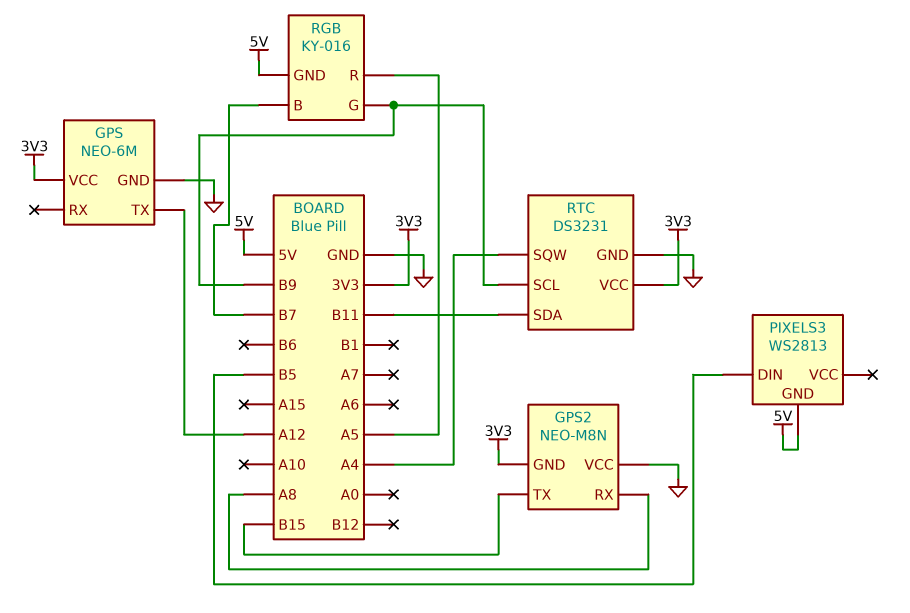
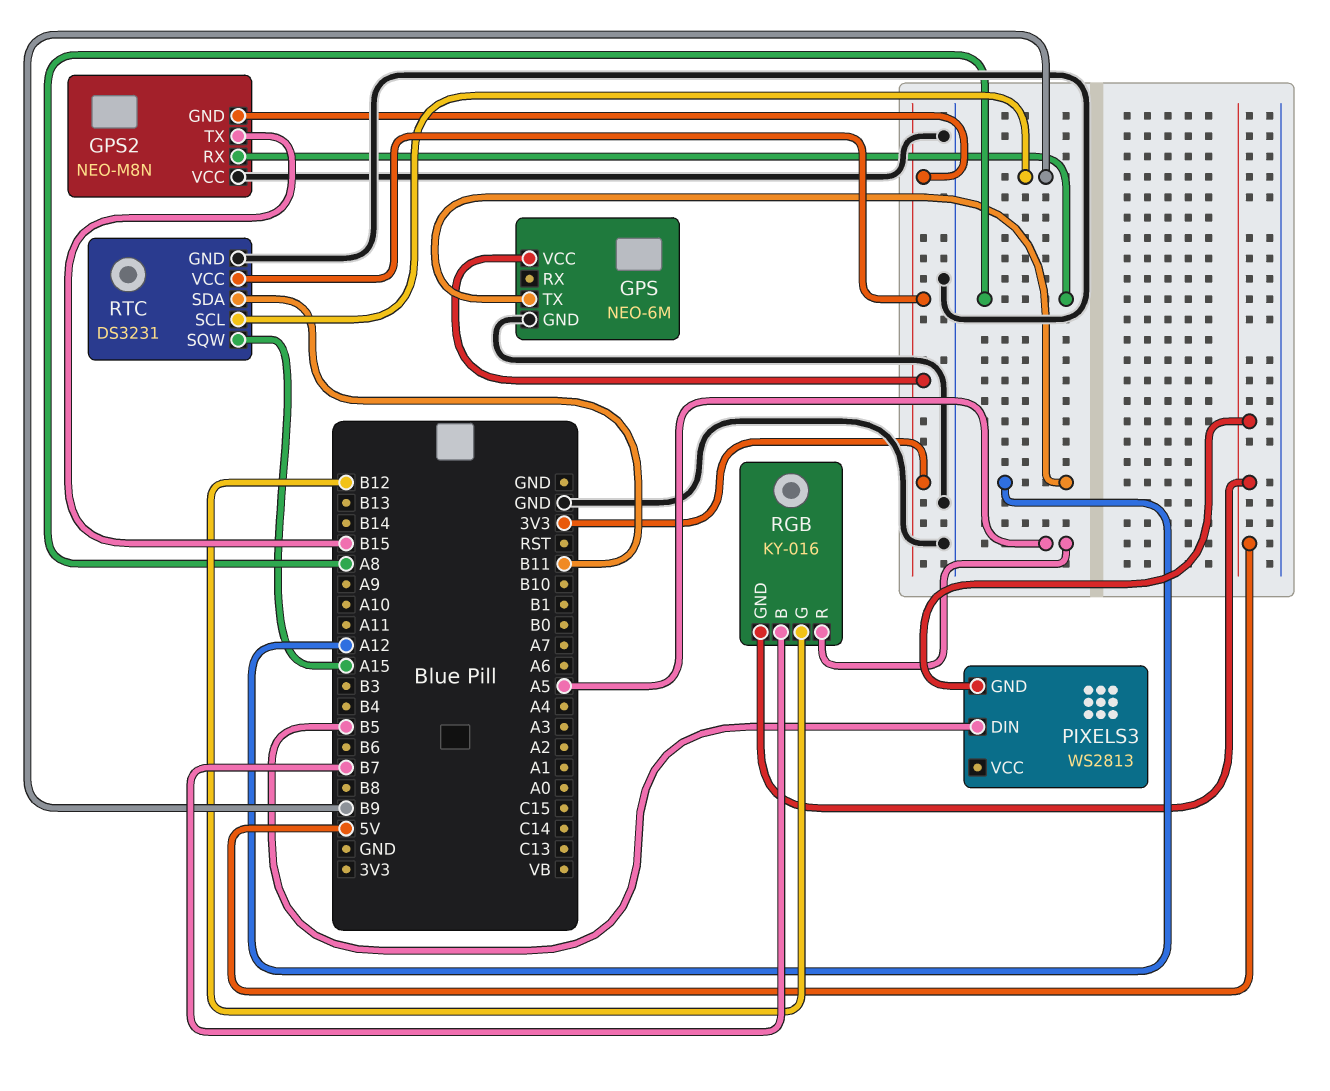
RGB pin G: B9 -> B12
RTC pin SQW: A4 -> A15

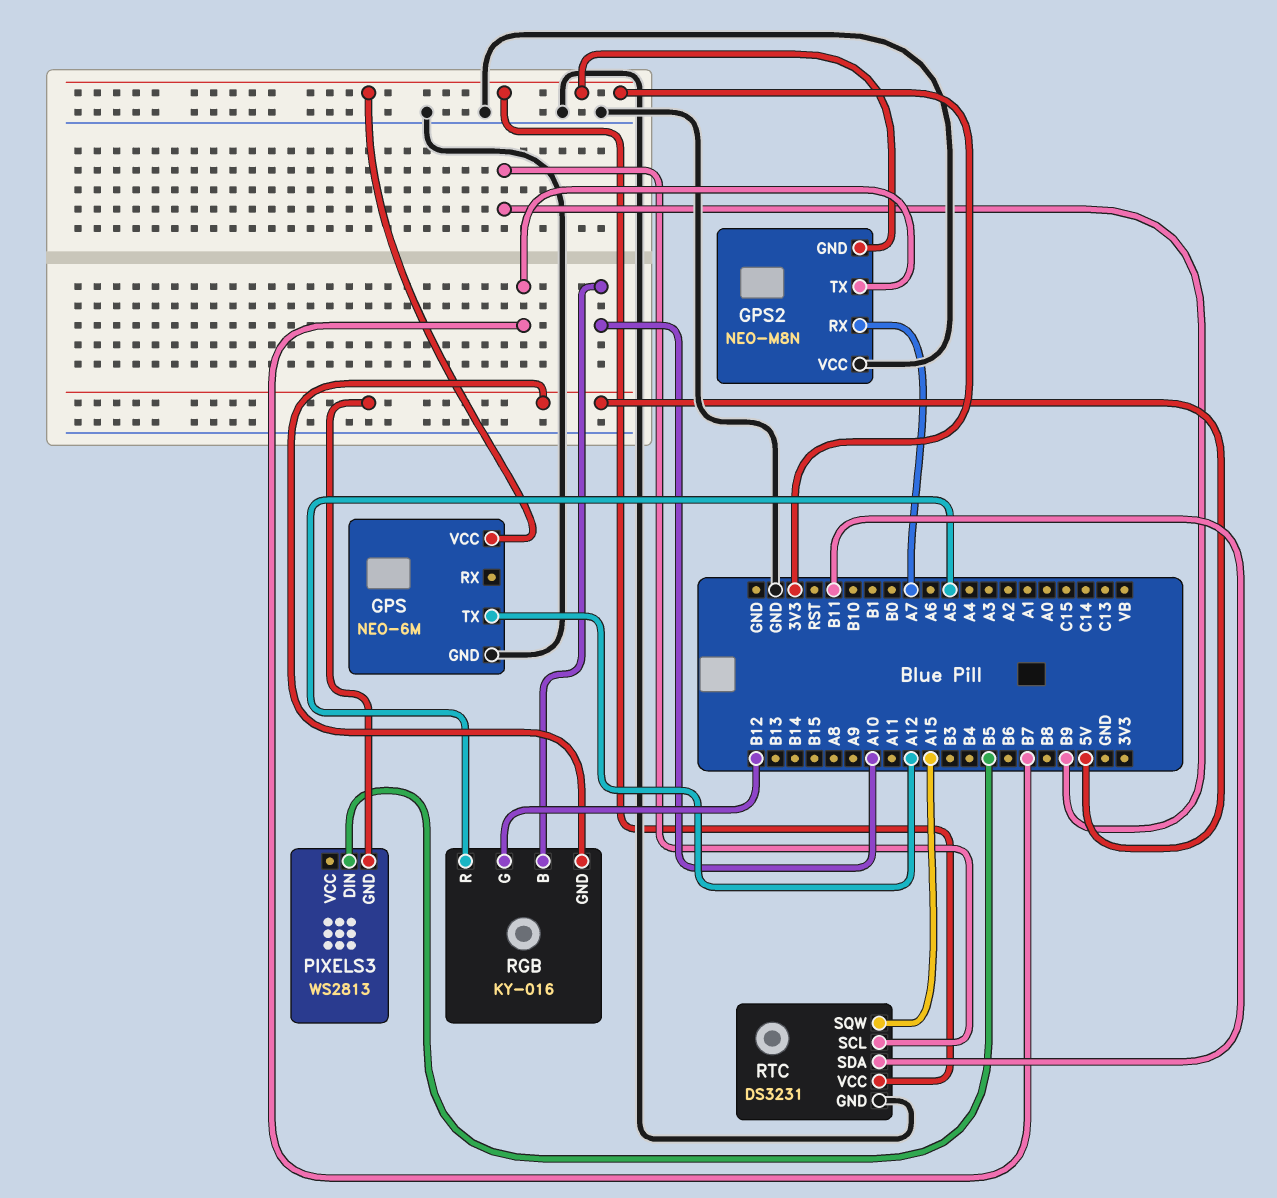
GPS2 pin RX: A8 -> A7
GPS2 pin TX: B15 -> B7
RGB pin B: B7 -> A10

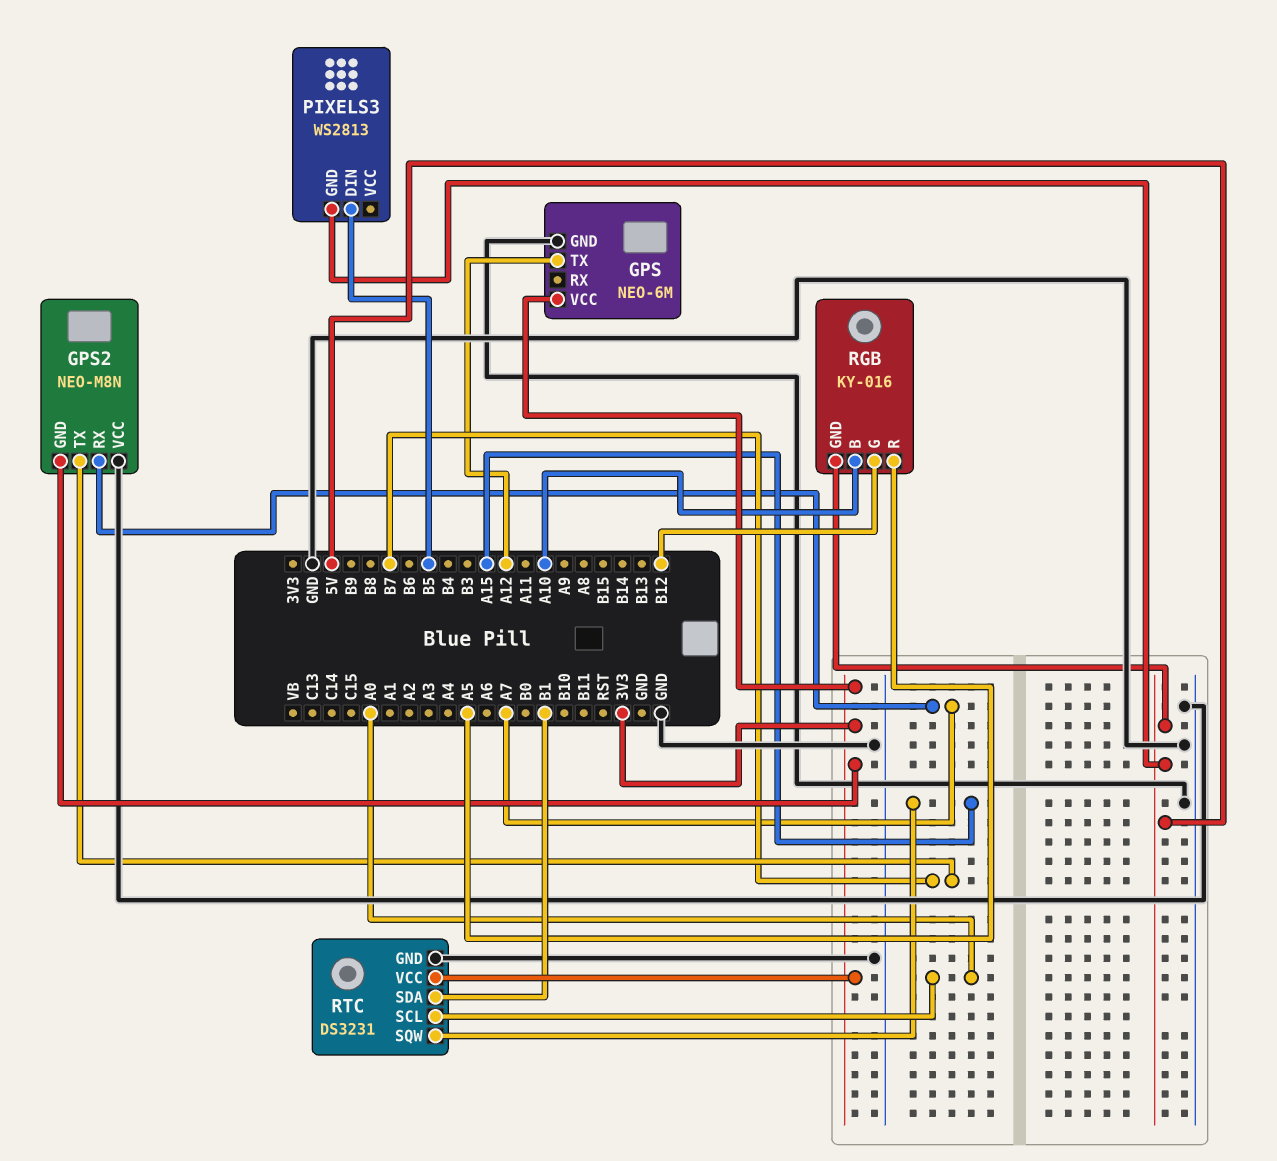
RTC pin SCL: B9 -> A0
RTC pin SDA: B11 -> B1

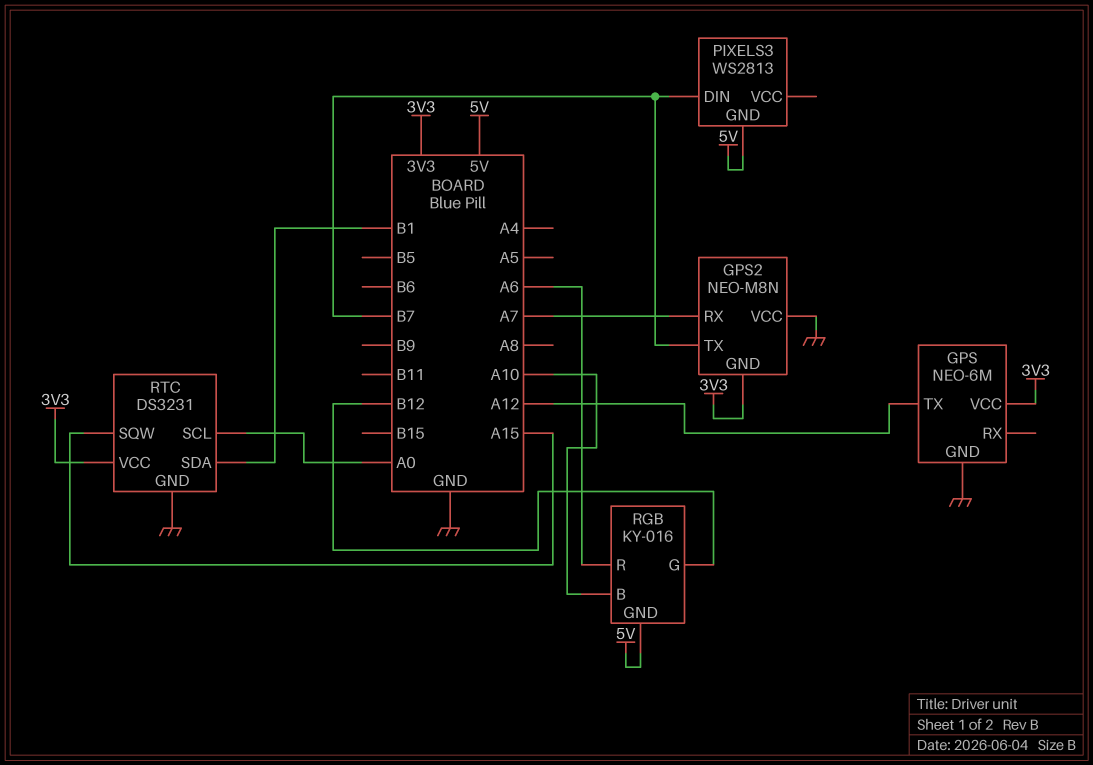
PIXELS3 pin DIN: B5 -> B7
RGB pin R: A5 -> A6

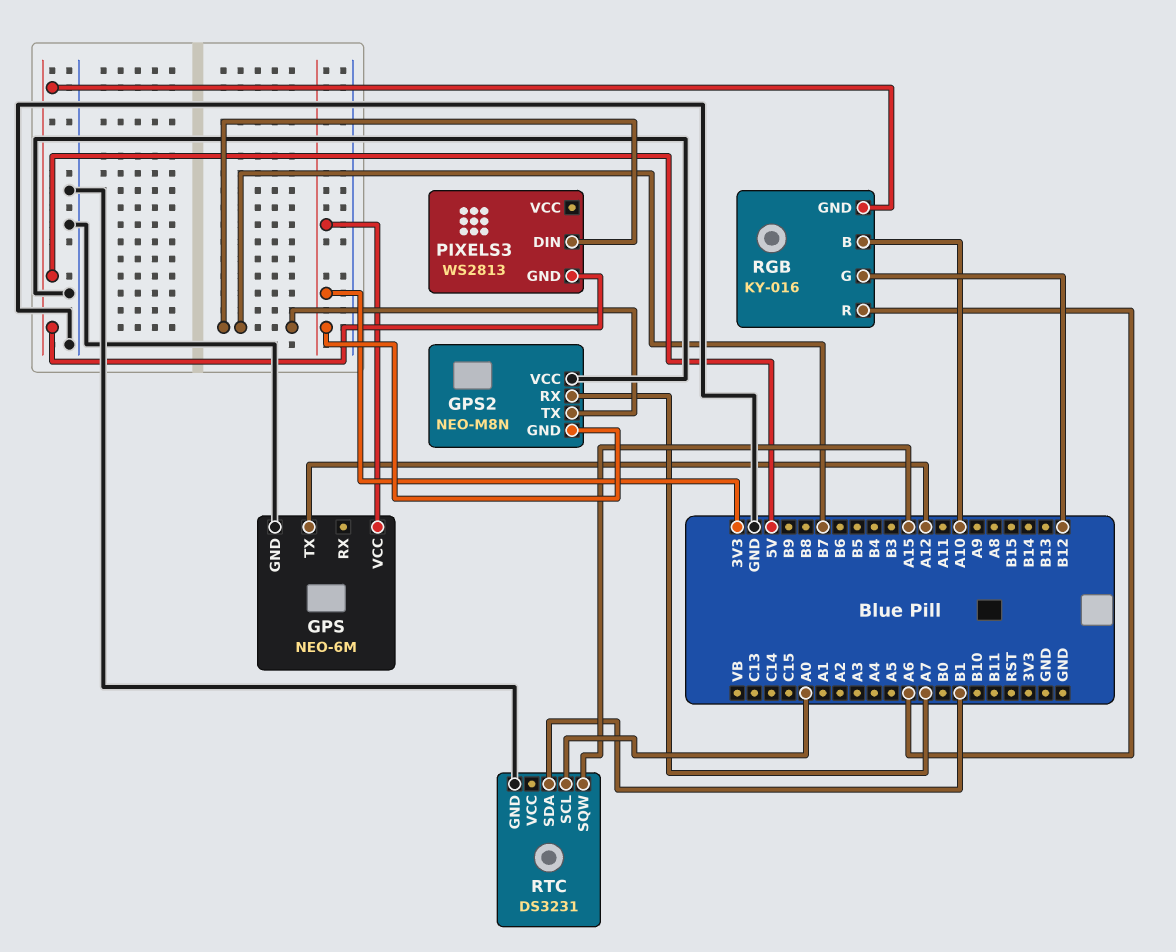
RTC pin VCC: 3V3 -> none

